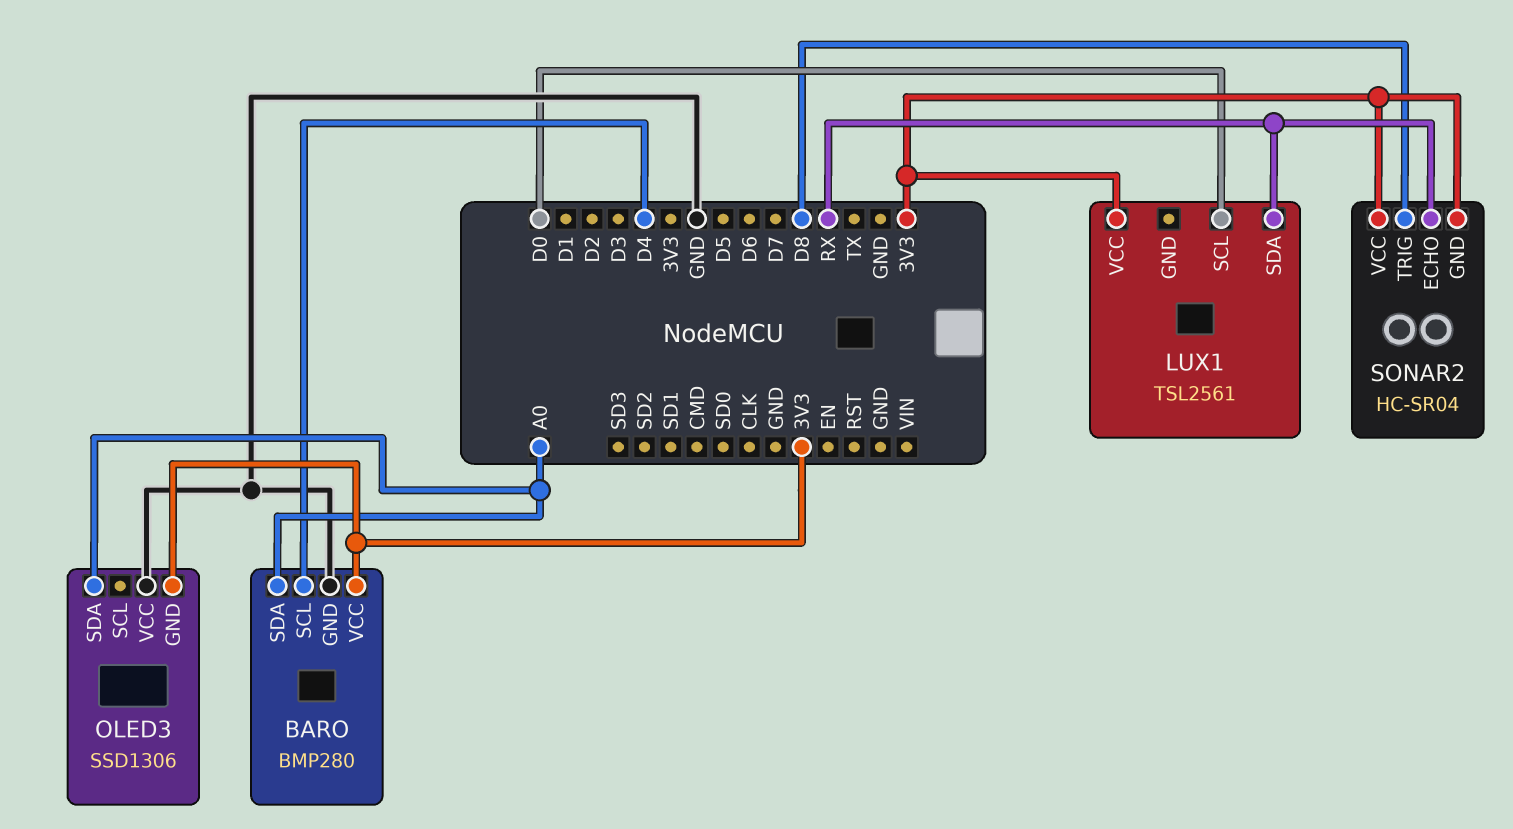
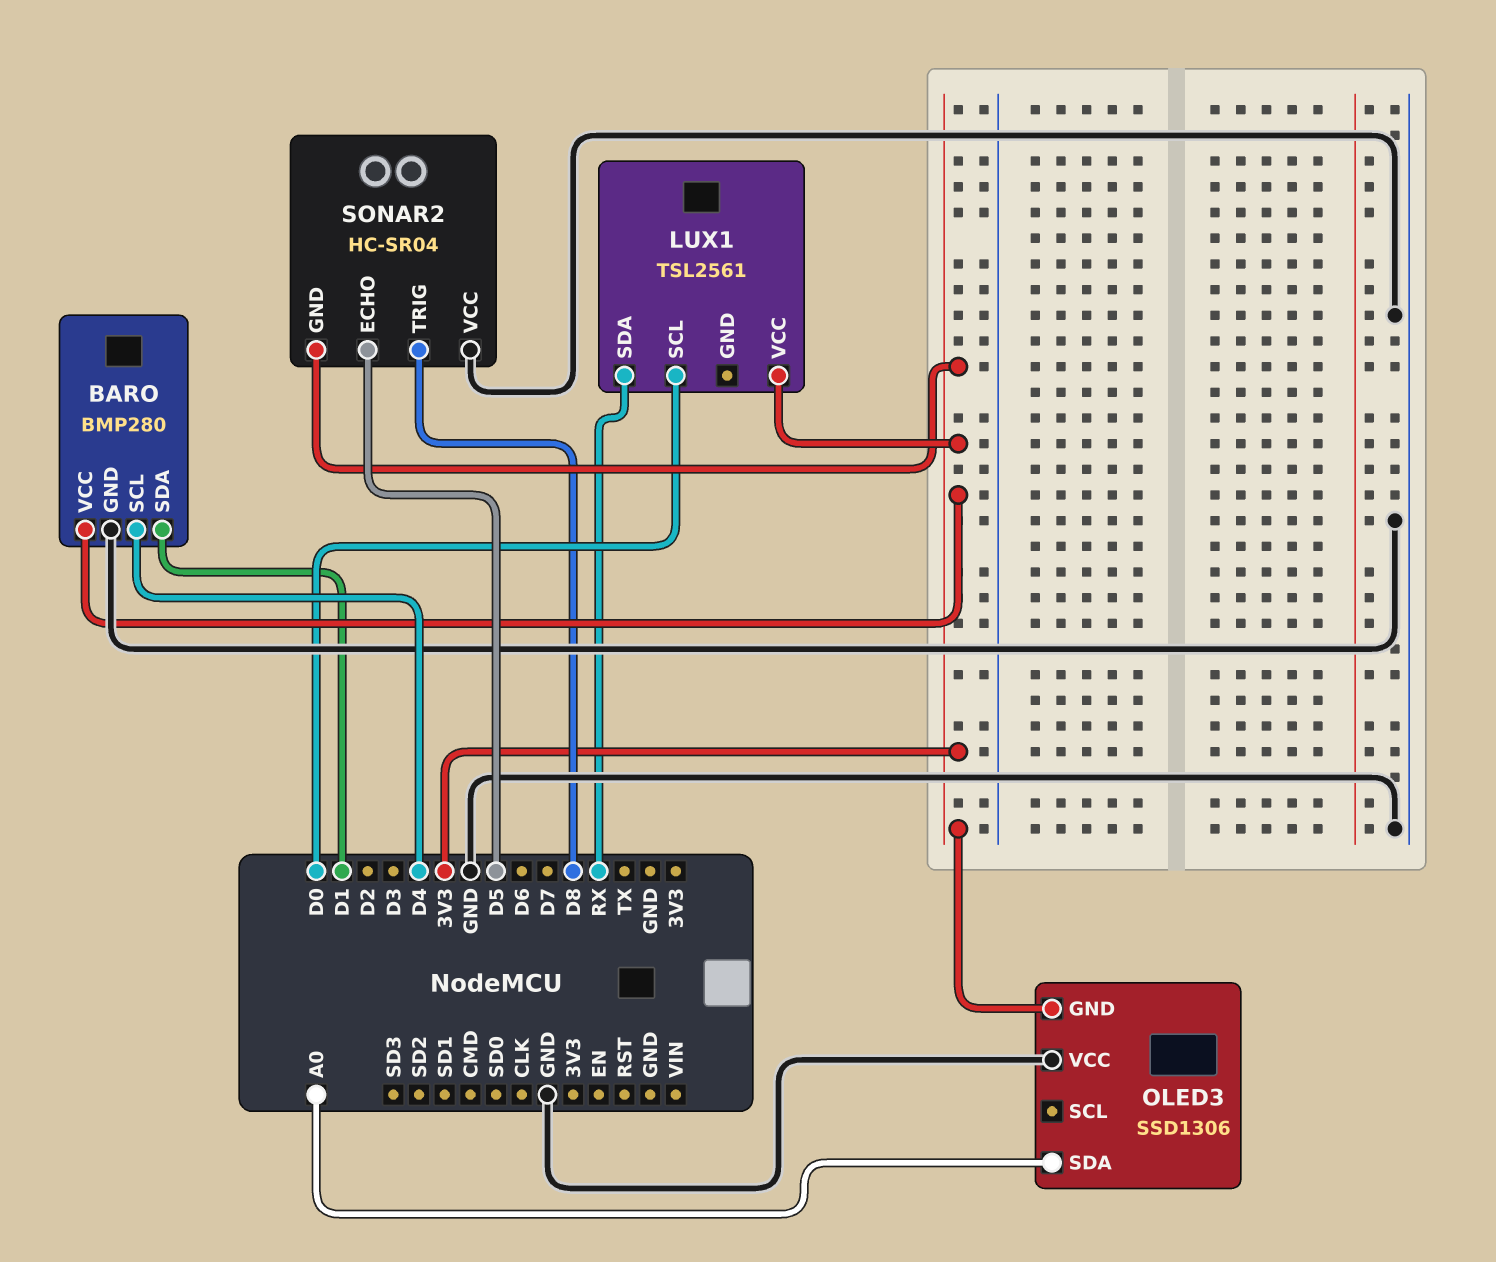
BARO pin SDA: A0 -> D1
SONAR2 pin ECHO: RX -> D5
SONAR2 pin VCC: 3V3 -> GND

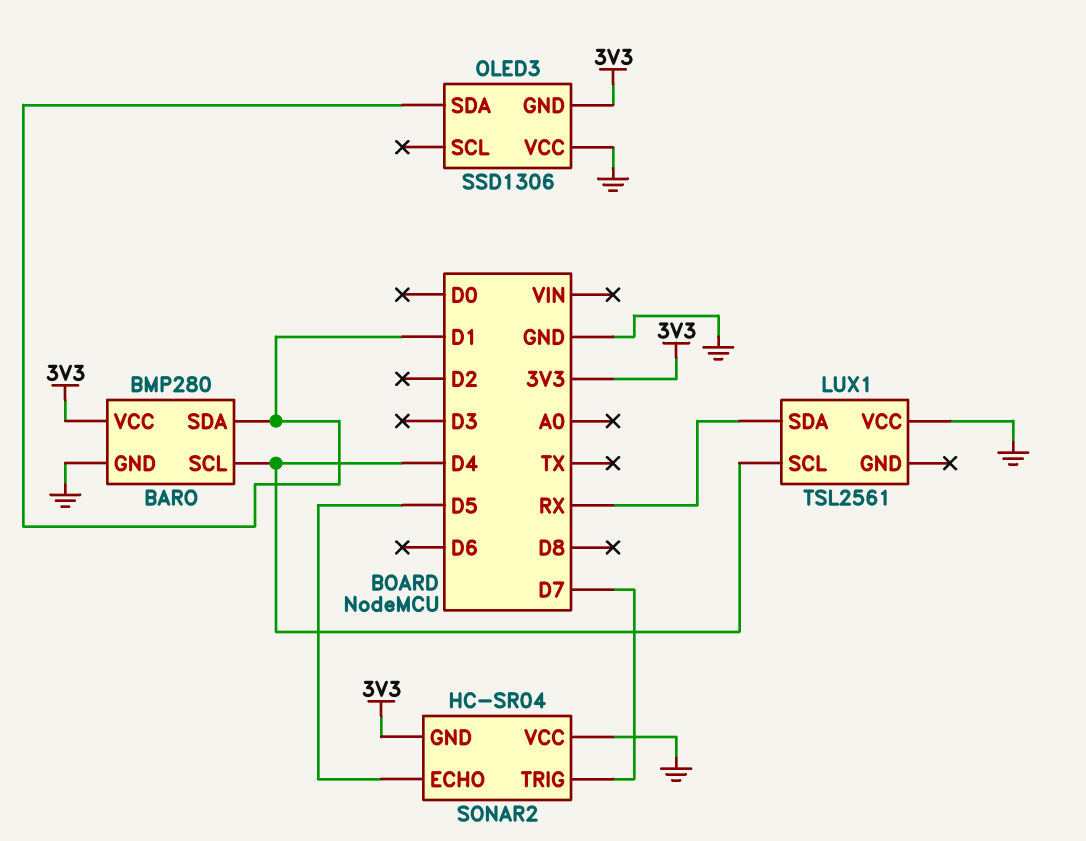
LUX1 pin SCL: D0 -> D4
LUX1 pin VCC: 3V3 -> GND
OLED3 pin SDA: A0 -> D1
SONAR2 pin TRIG: D8 -> D7

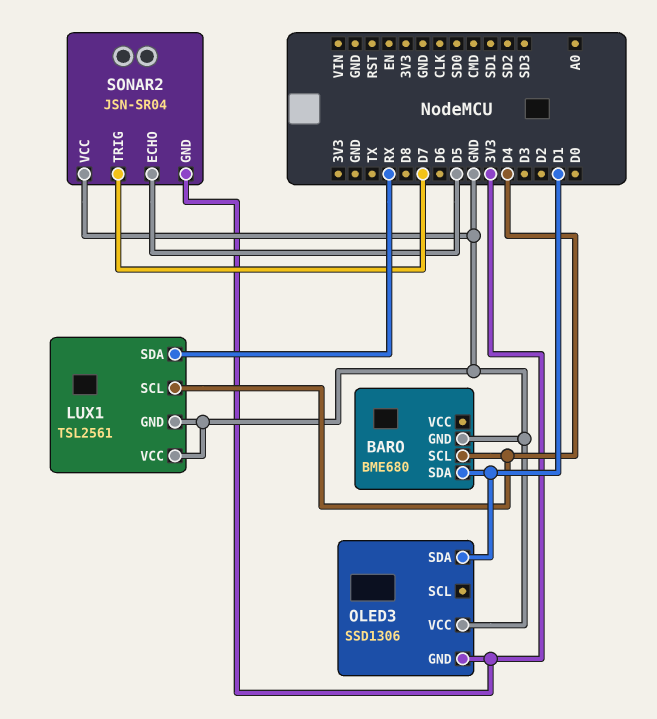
BARO: BMP280 -> BME680
BARO pin VCC: 3V3 -> none
LUX1 pin GND: none -> GND
SONAR2: HC-SR04 -> JSN-SR04

